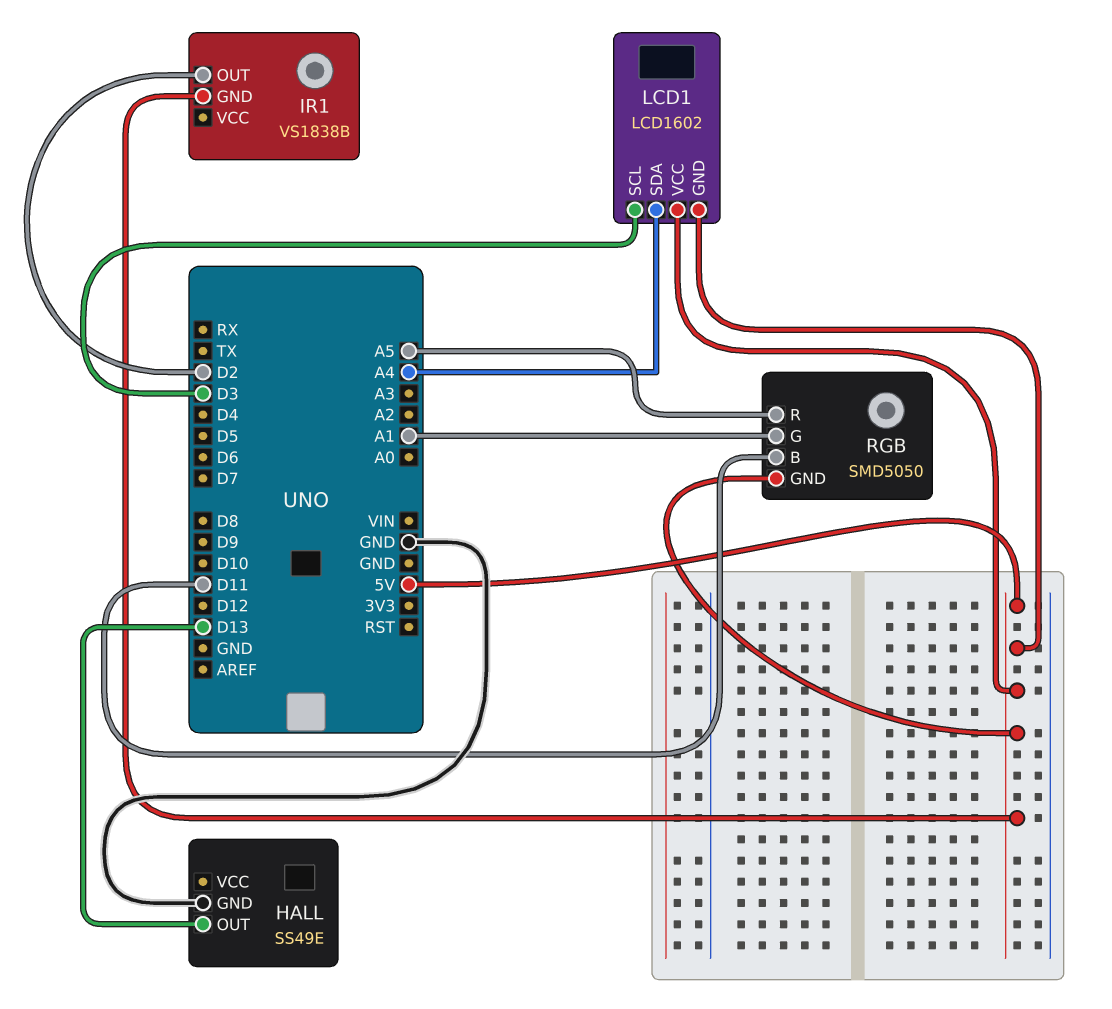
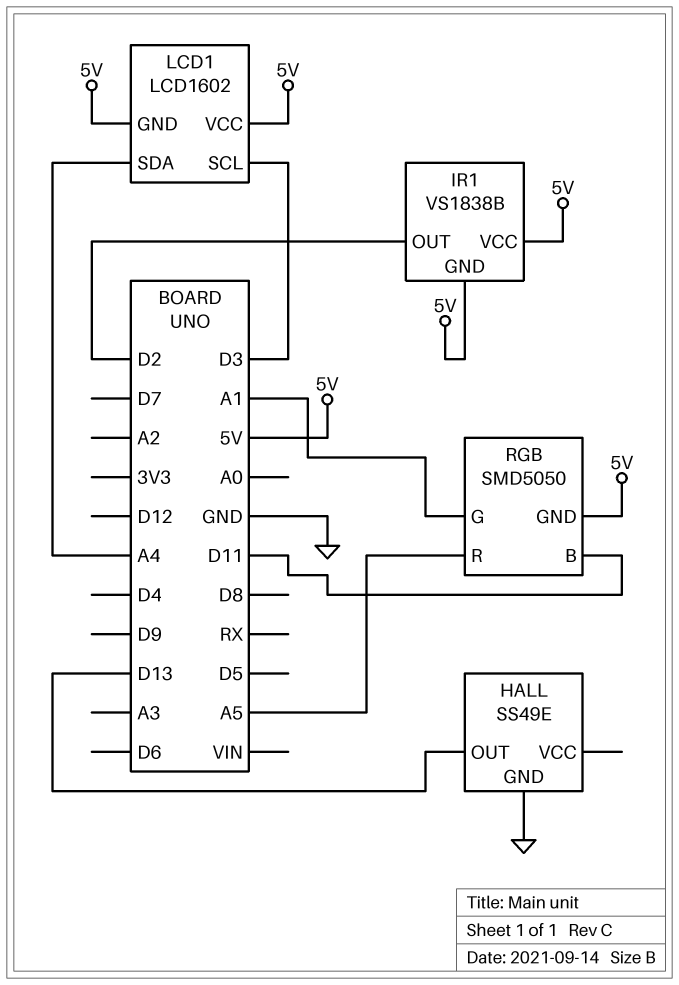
IR1 pin VCC: none -> 5V

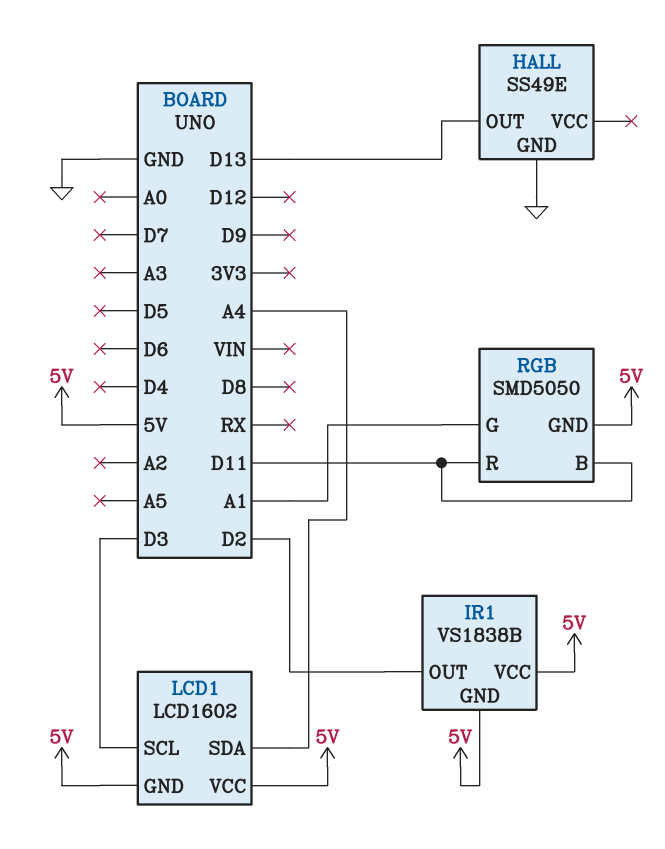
RGB pin R: A5 -> D11

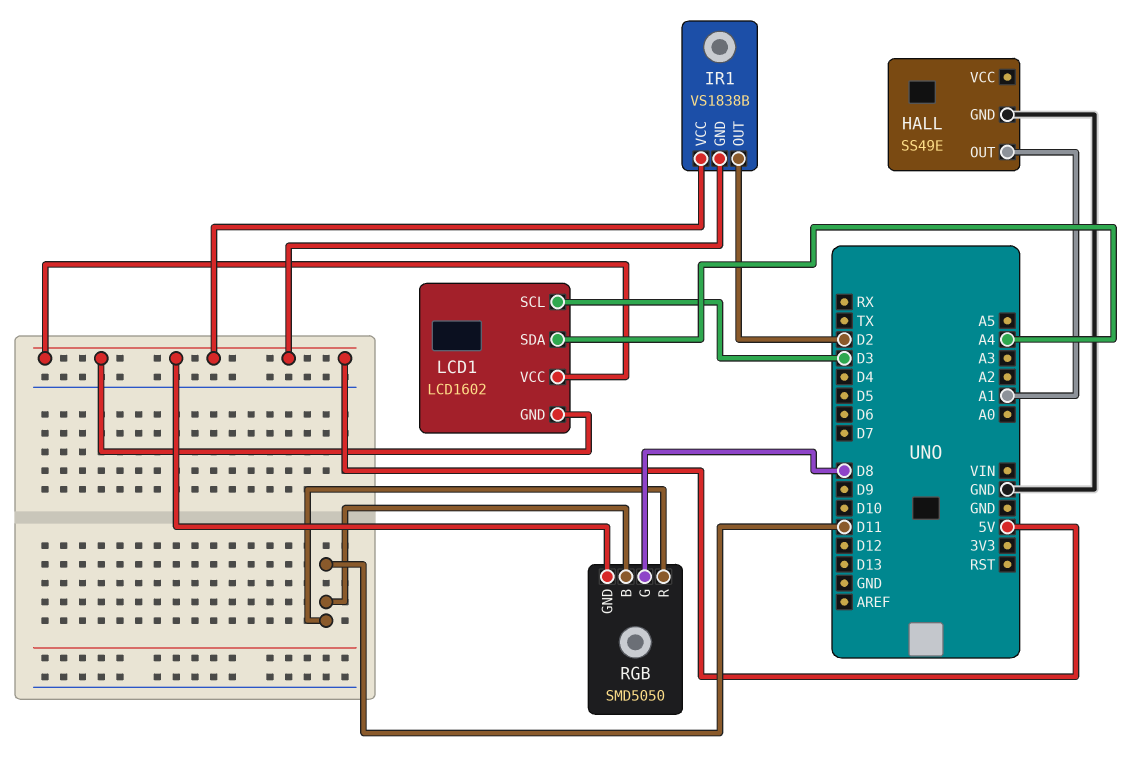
HALL pin OUT: D13 -> A1
RGB pin G: A1 -> D8

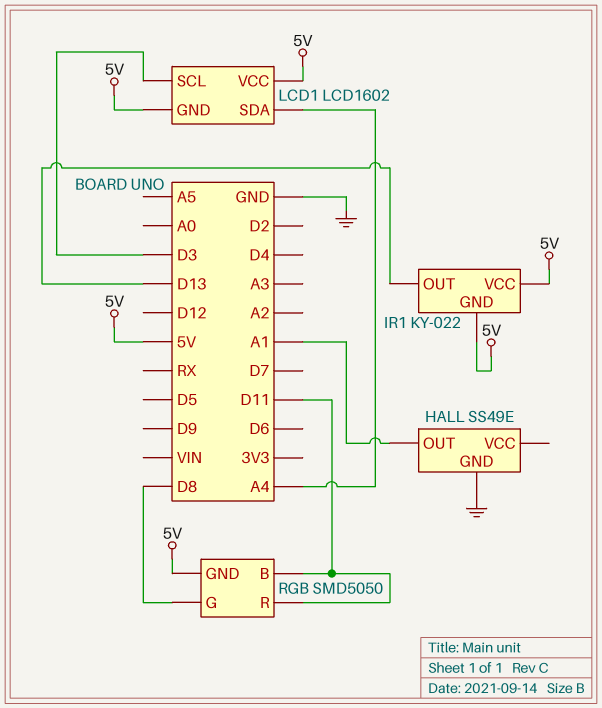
IR1: VS1838B -> KY-022
IR1 pin OUT: D2 -> D13

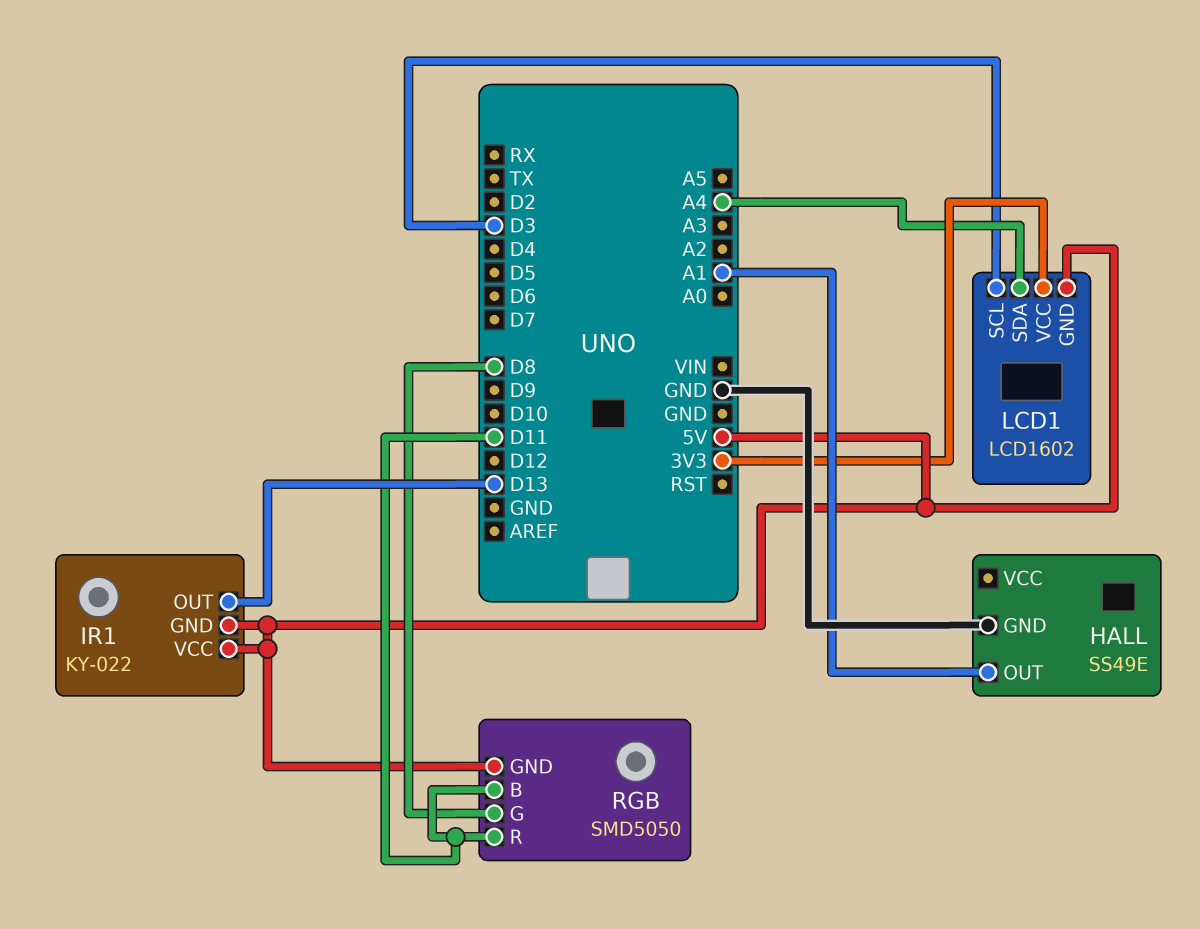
LCD1 pin VCC: 5V -> 3V3

